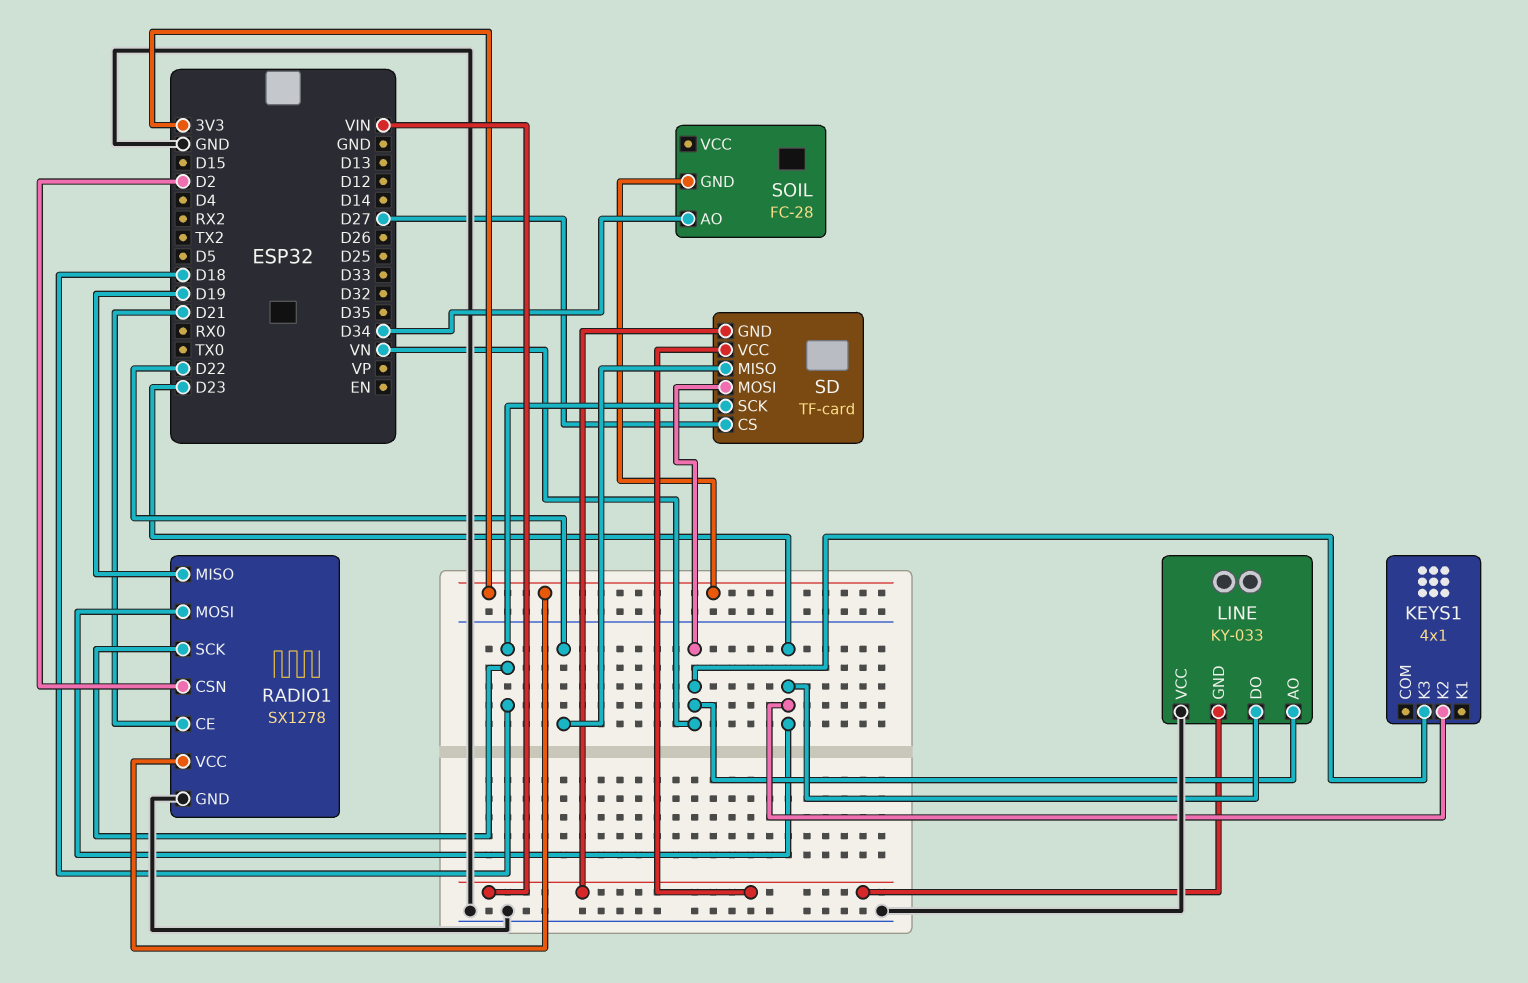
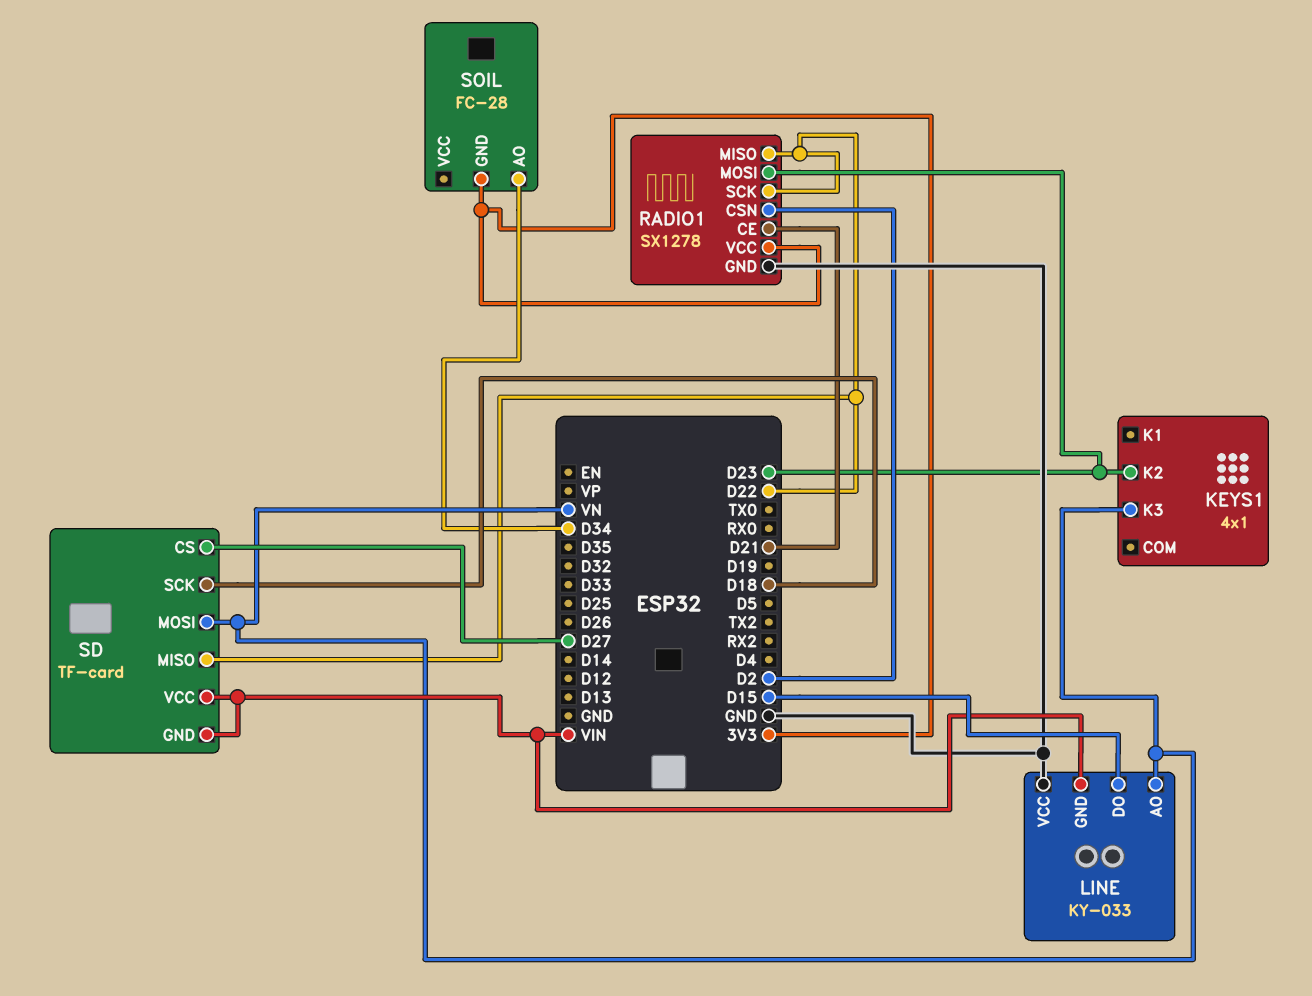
LINE pin DO: D23 -> D15
RADIO1 pin MISO: D19 -> D22
RADIO1 pin SCK: D18 -> D22

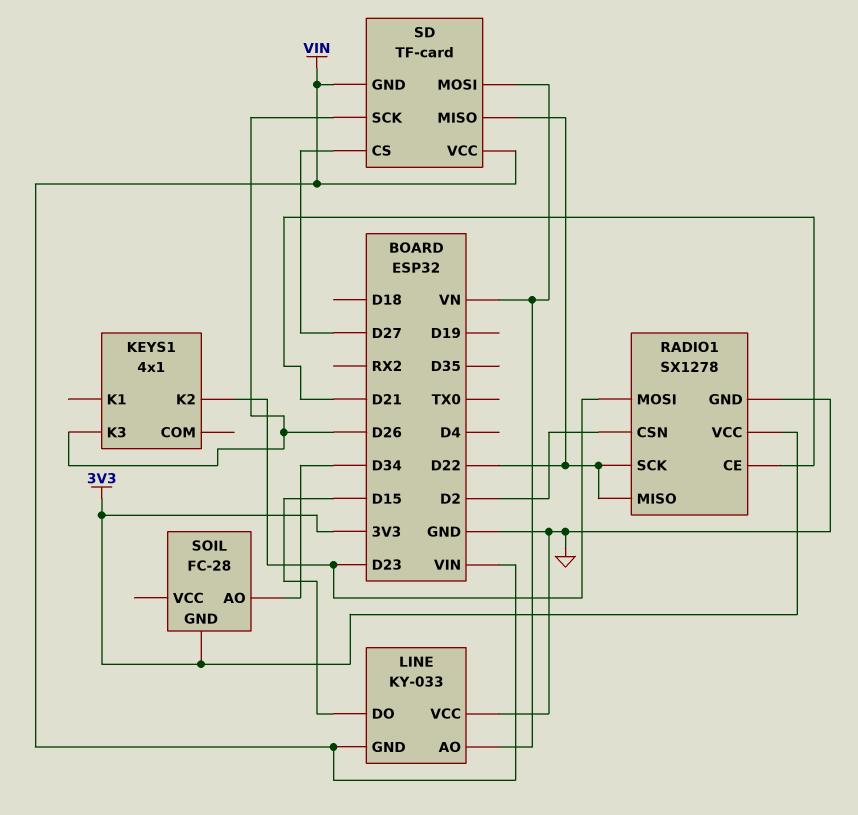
KEYS1 pin K3: VN -> D26
SD pin SCK: D18 -> D26

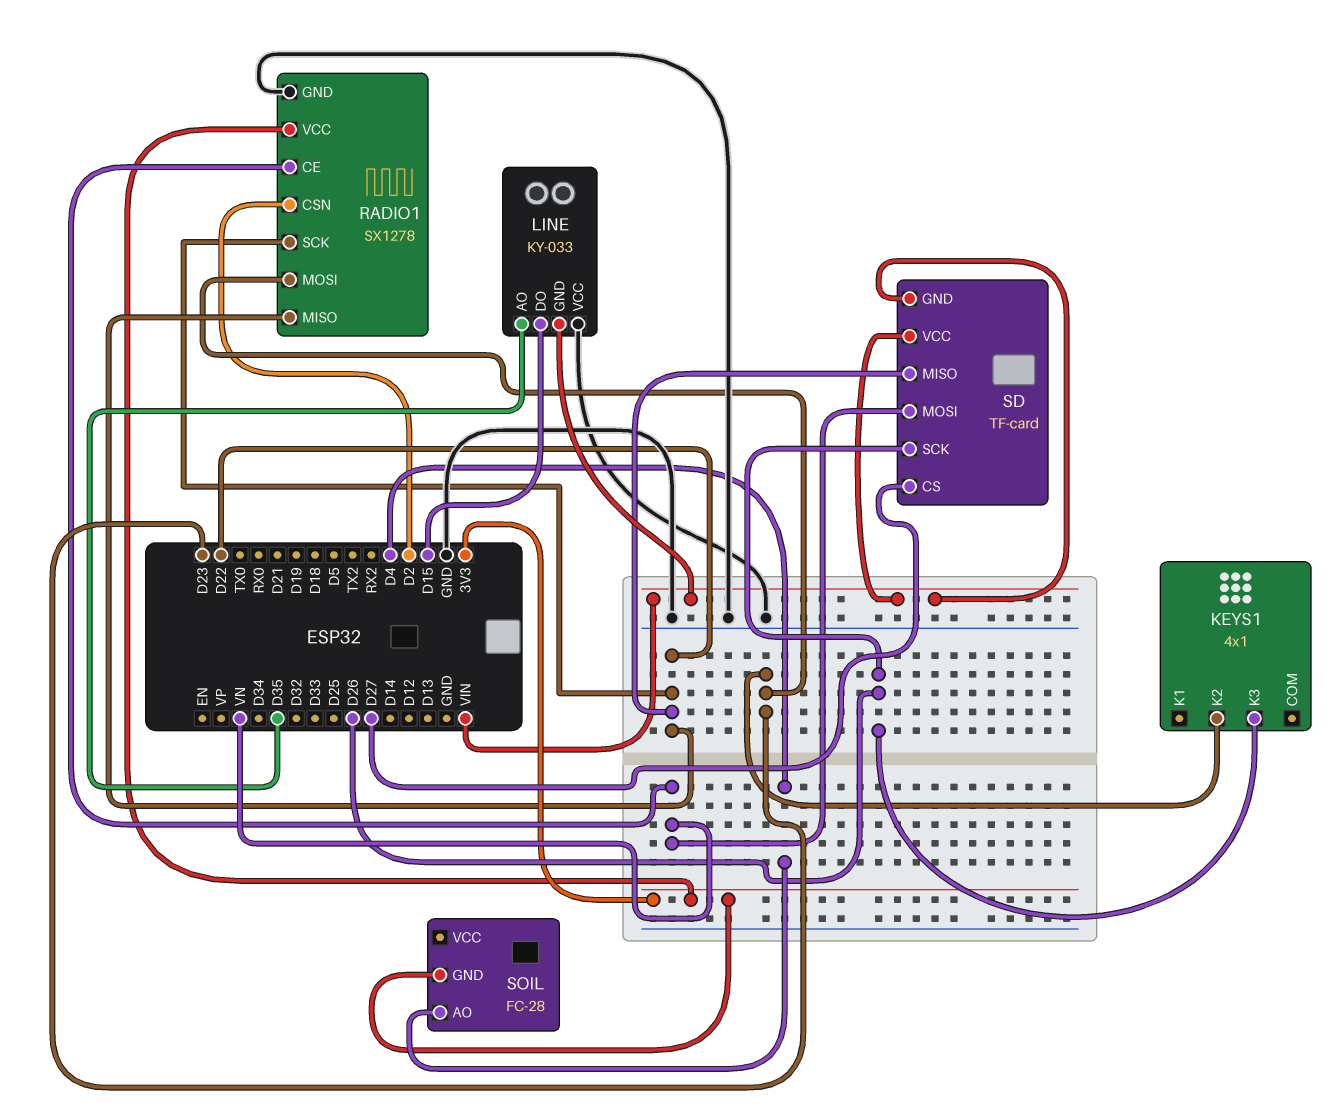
LINE pin AO: VN -> D35
RADIO1 pin CE: D21 -> VN
SOIL pin AO: D34 -> D4

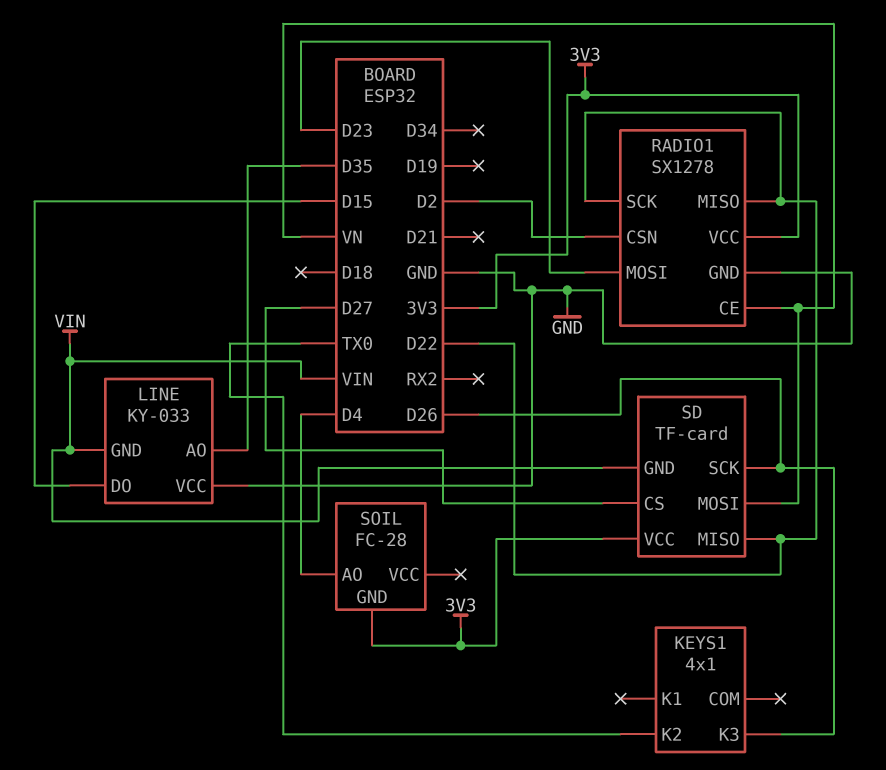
KEYS1 pin K2: D23 -> TX0
SD pin VCC: VIN -> 3V3

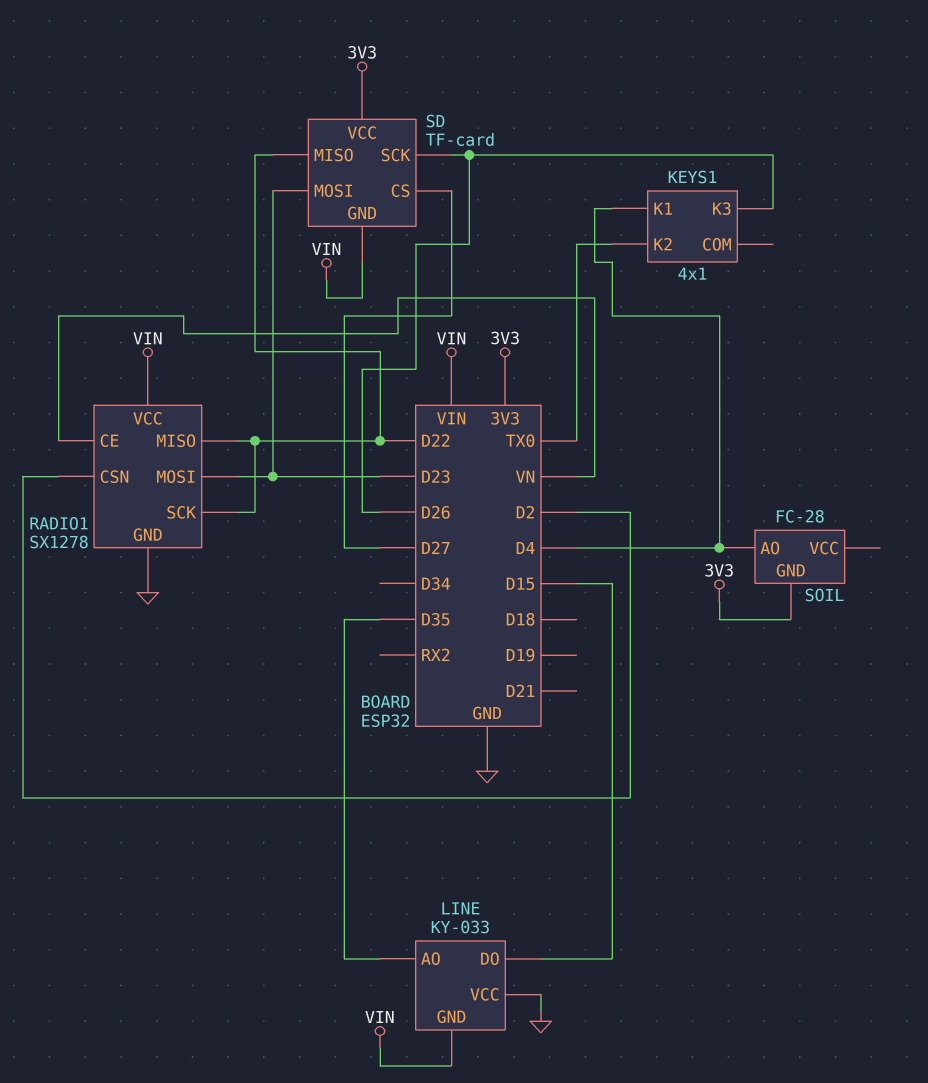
KEYS1 pin K1: none -> D4
RADIO1 pin VCC: 3V3 -> VIN
SD pin MOSI: VN -> D23

